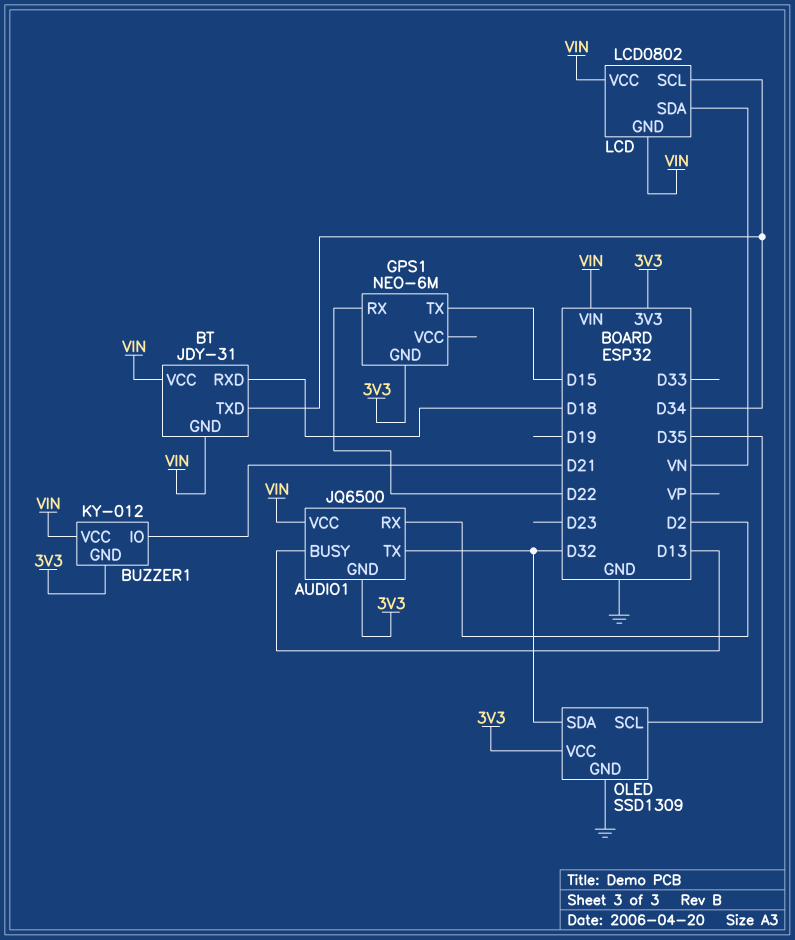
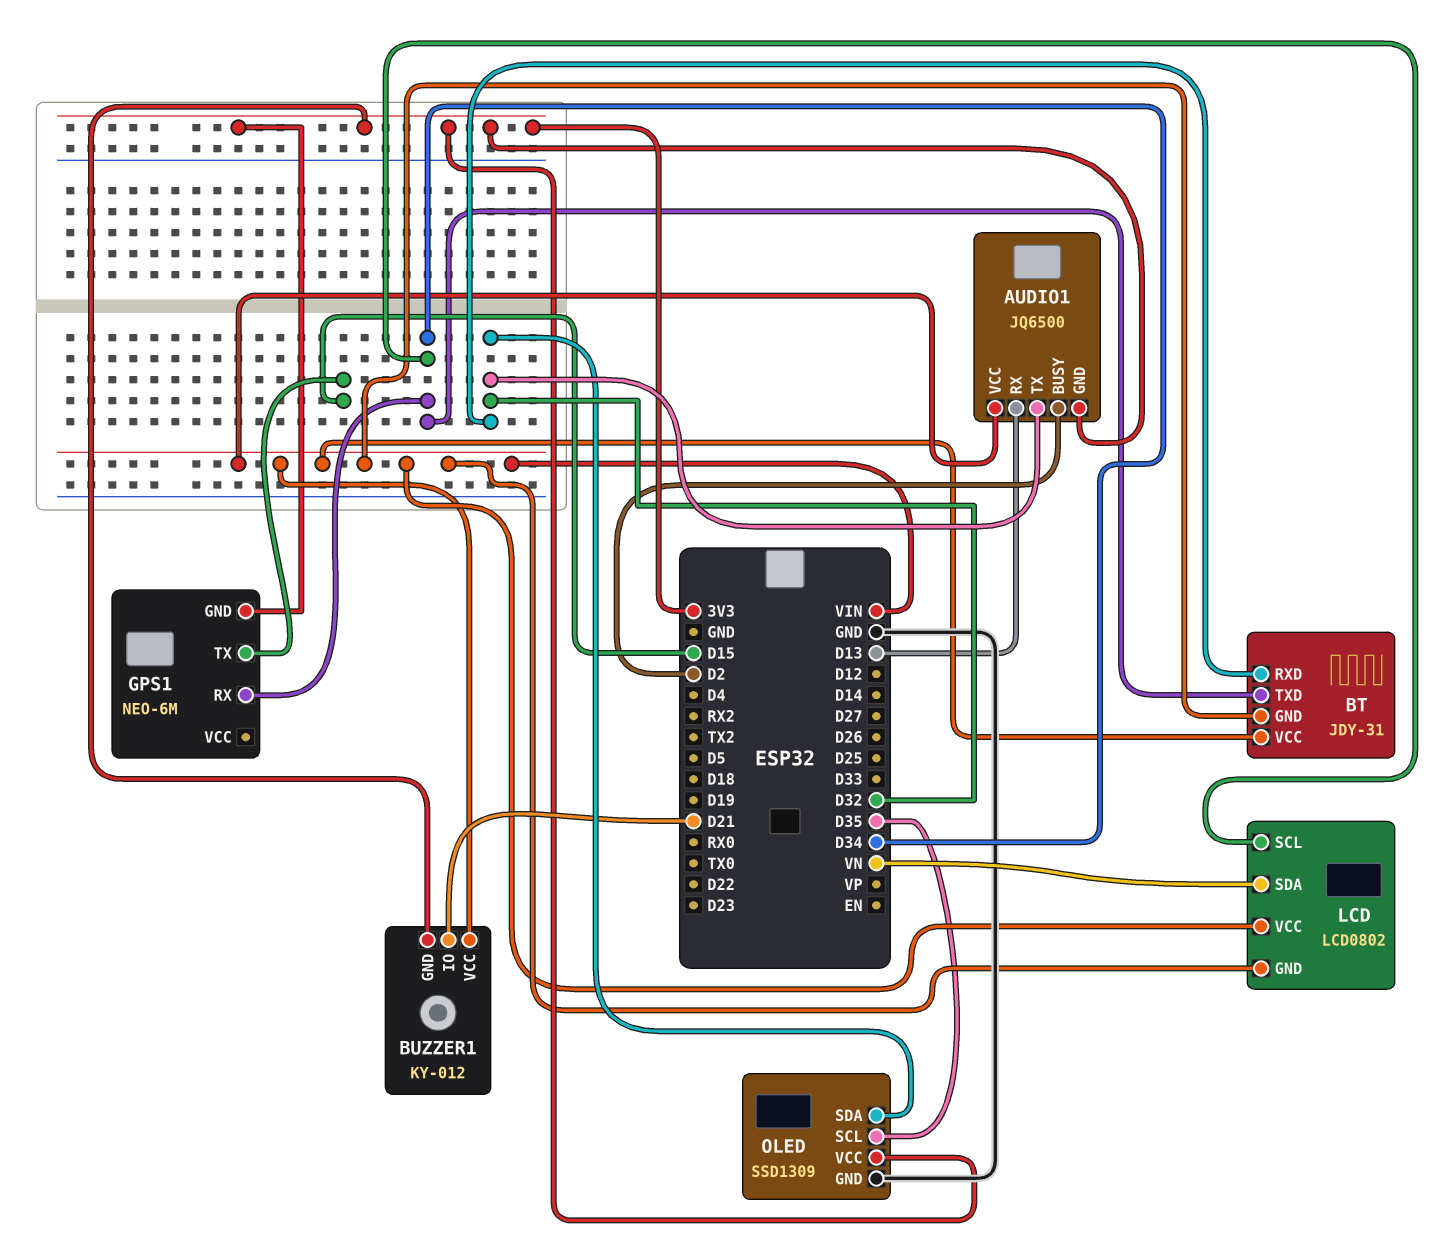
AUDIO1 pin BUSY: D13 -> D2
AUDIO1 pin RX: D2 -> D13
BT pin RXD: D18 -> D32
GPS1 pin RX: D22 -> D34

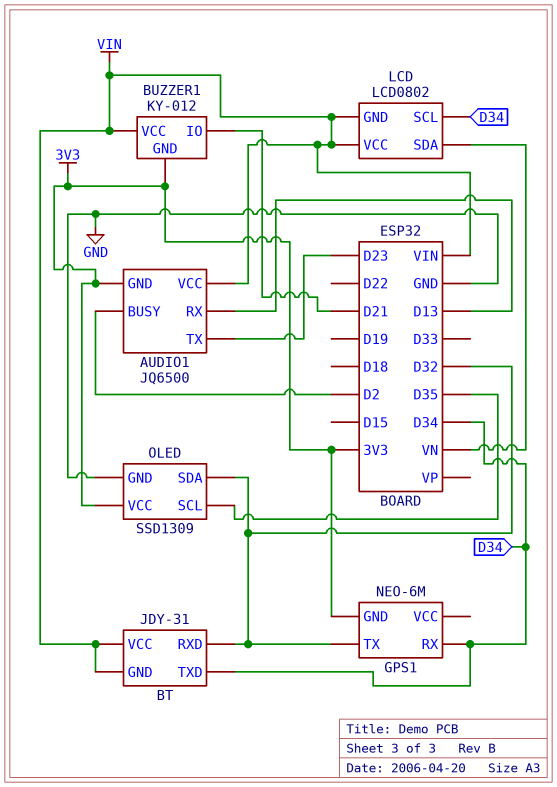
AUDIO1 pin TX: D32 -> D23
GPS1 pin TX: D15 -> D32

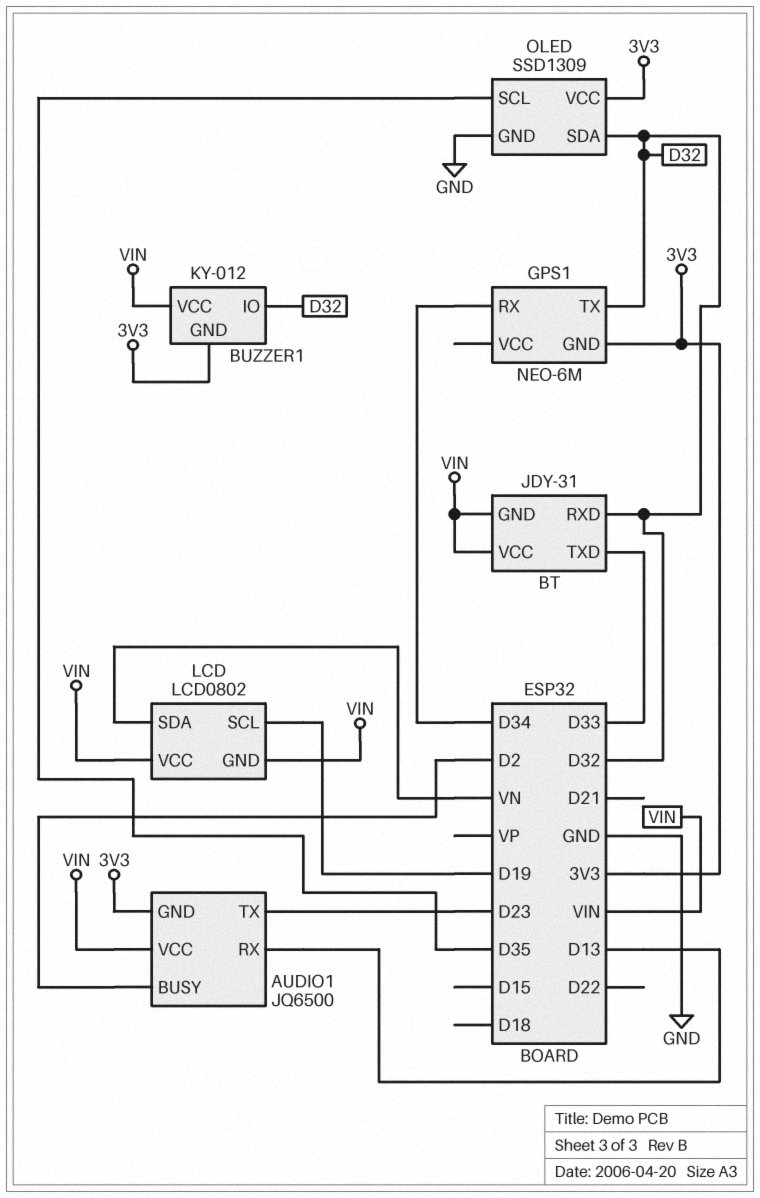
BT pin TXD: D34 -> D33
BUZZER1 pin IO: D21 -> D32
LCD pin SCL: D34 -> D19

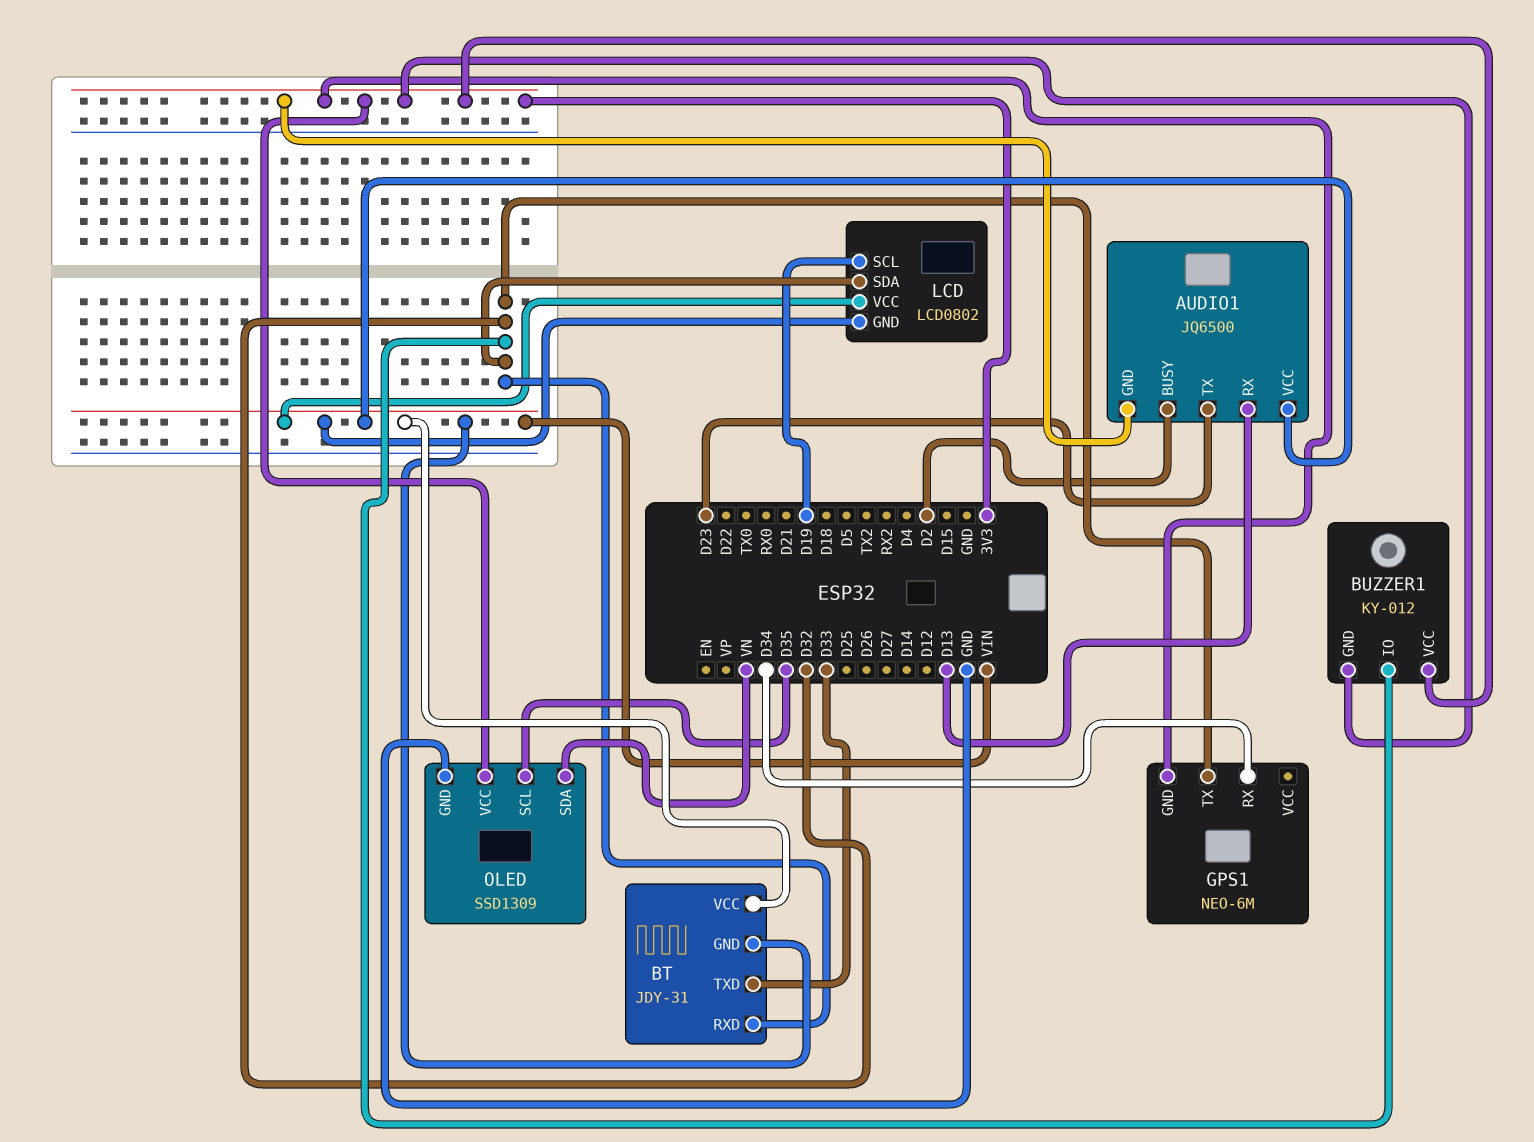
BUZZER1 pin VCC: VIN -> 3V3
LCD pin SDA: VN -> D32
OLED pin SDA: D32 -> VN

